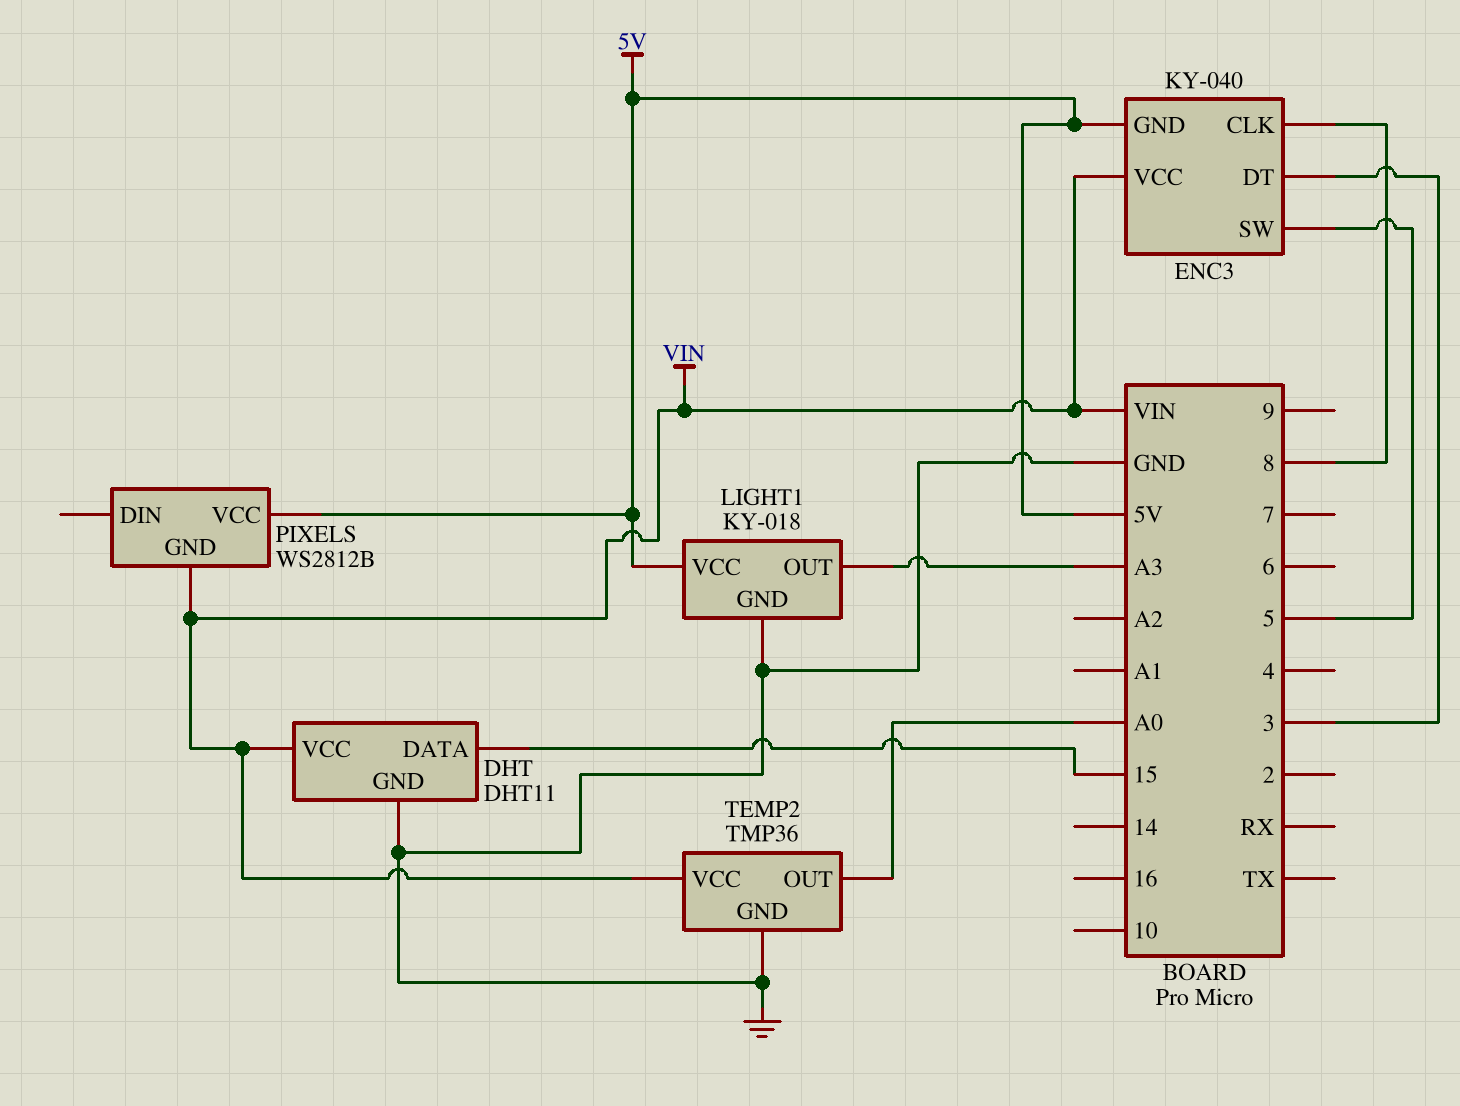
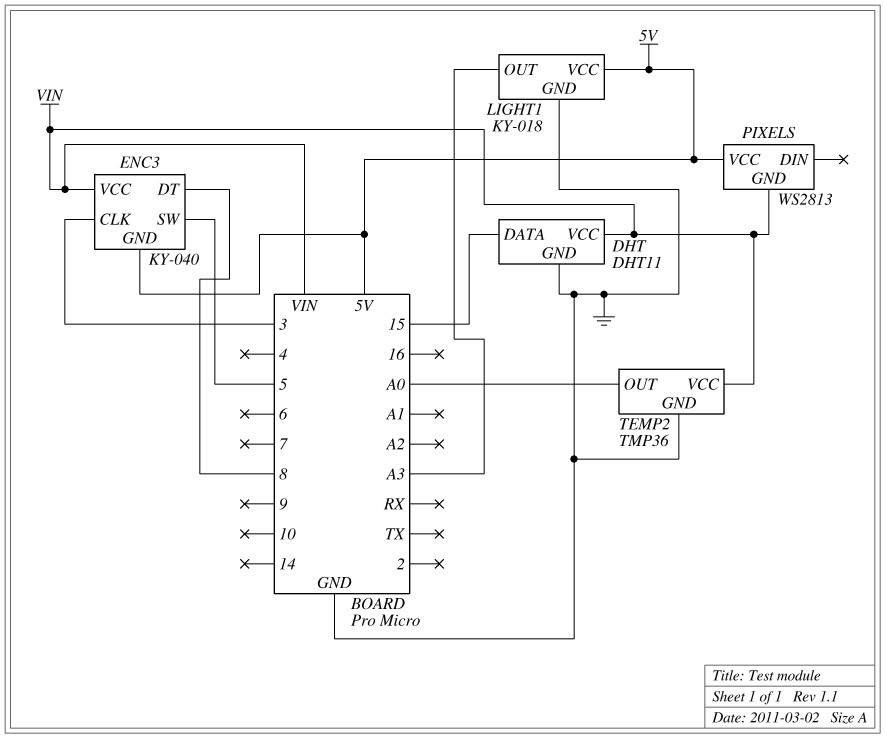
ENC3 pin CLK: 8 -> 3
ENC3 pin DT: 3 -> 8
PIXELS: WS2812B -> WS2813

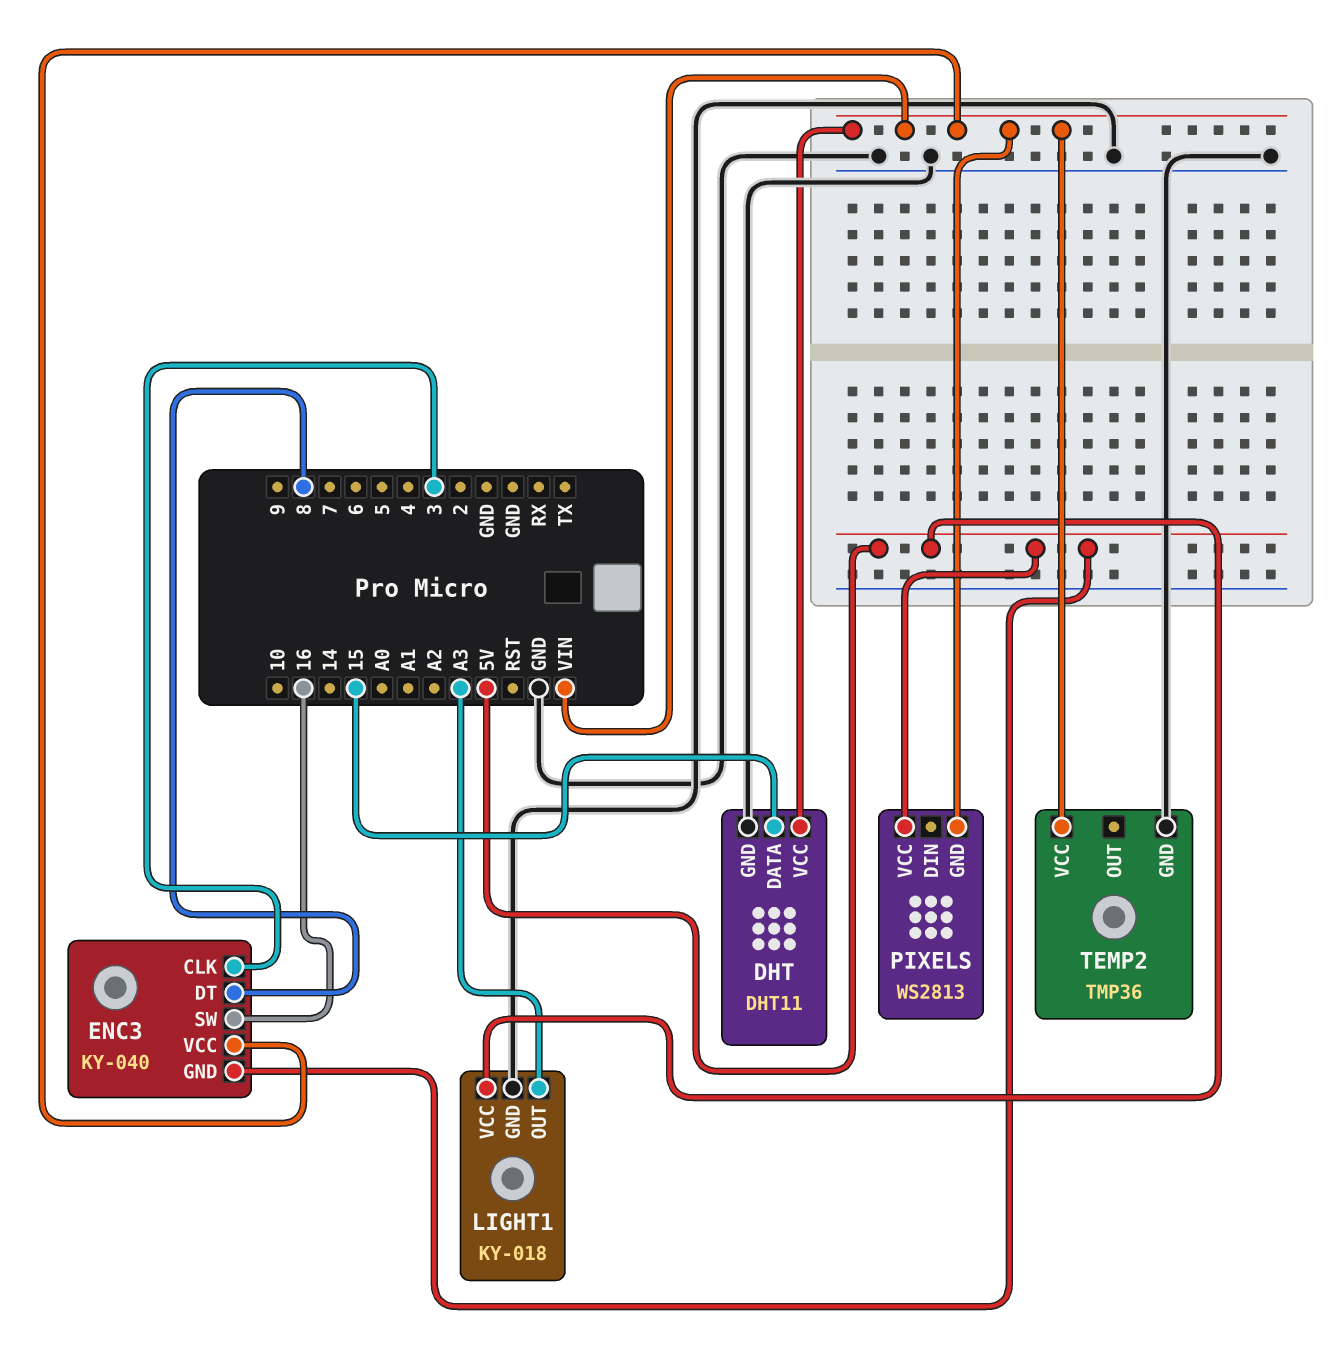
ENC3 pin SW: 5 -> 16
TEMP2 pin OUT: A0 -> none

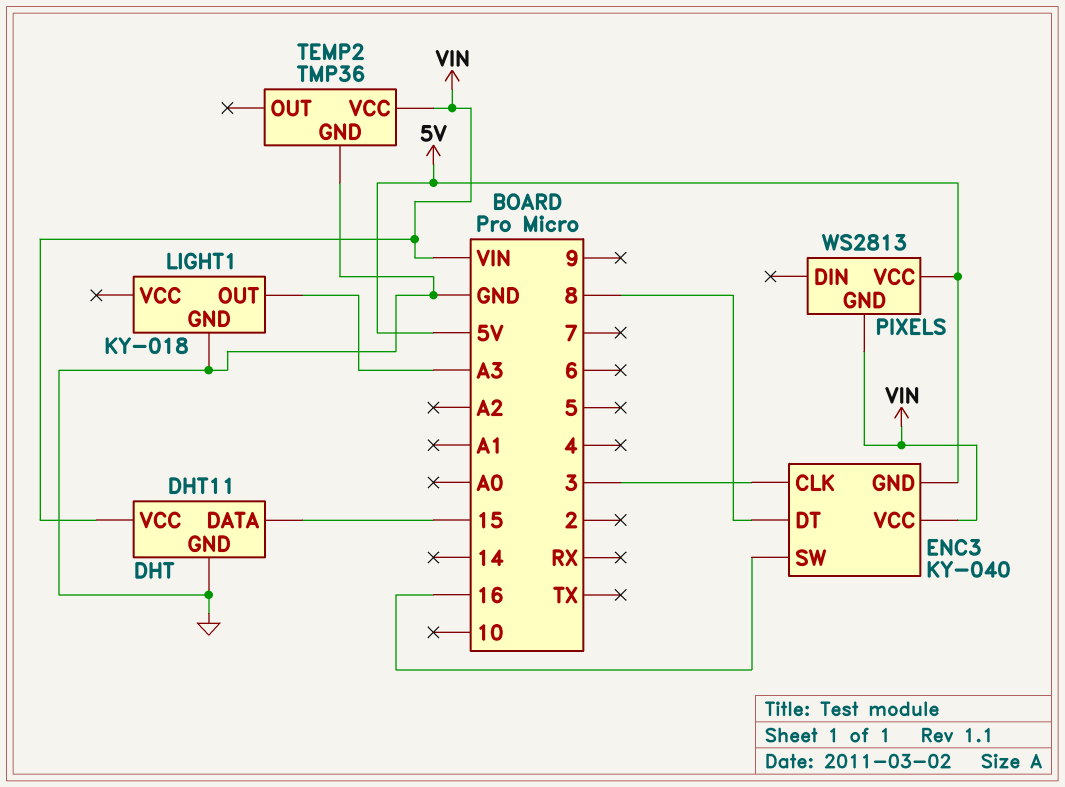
LIGHT1 pin VCC: 5V -> none

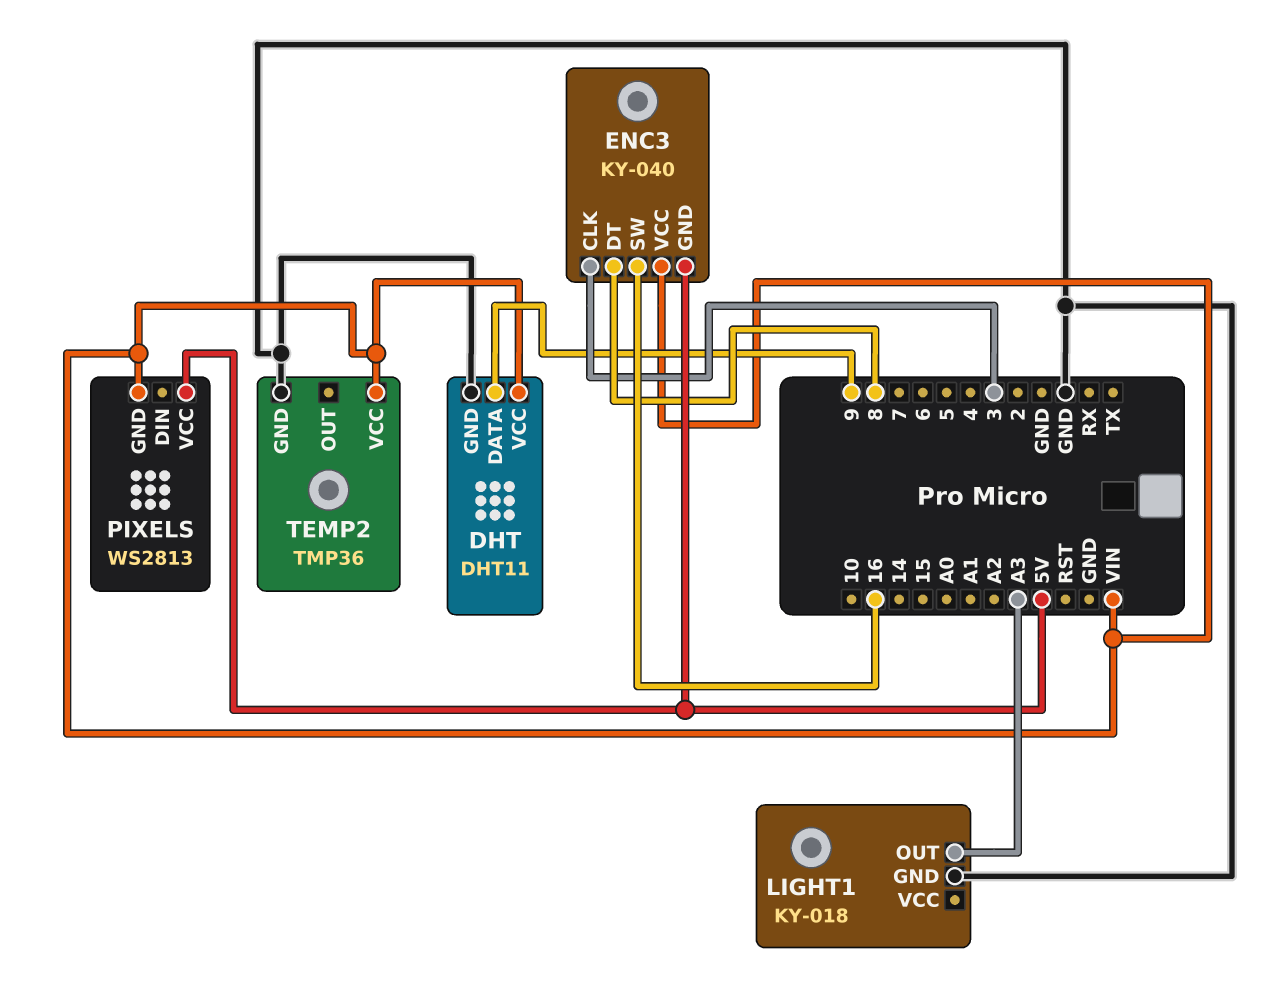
DHT pin DATA: 15 -> 9

